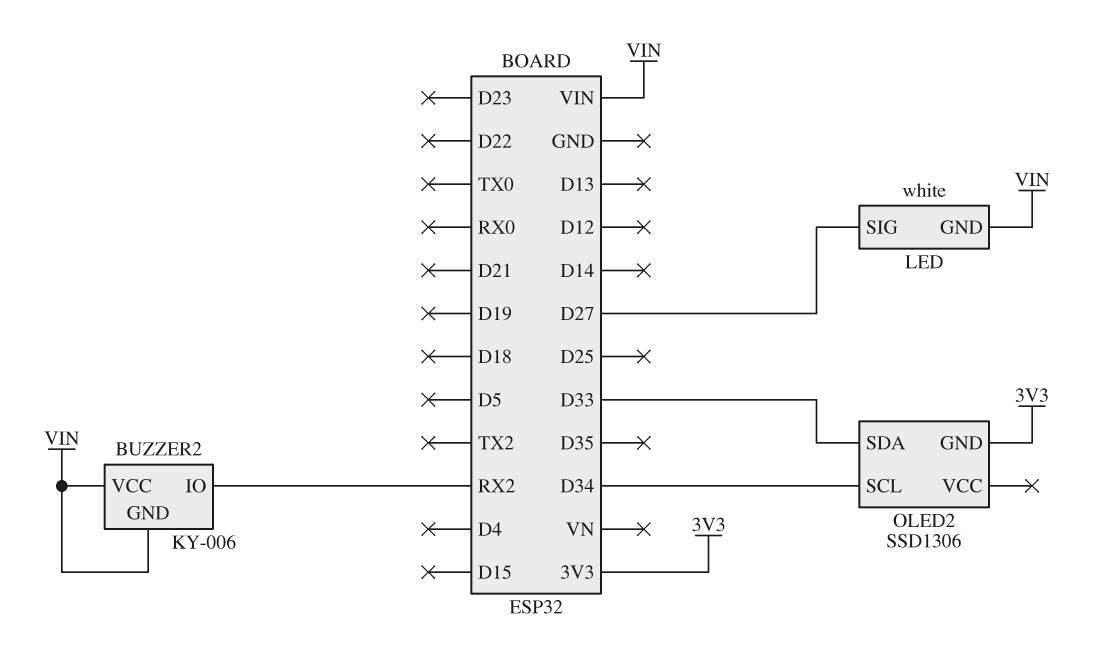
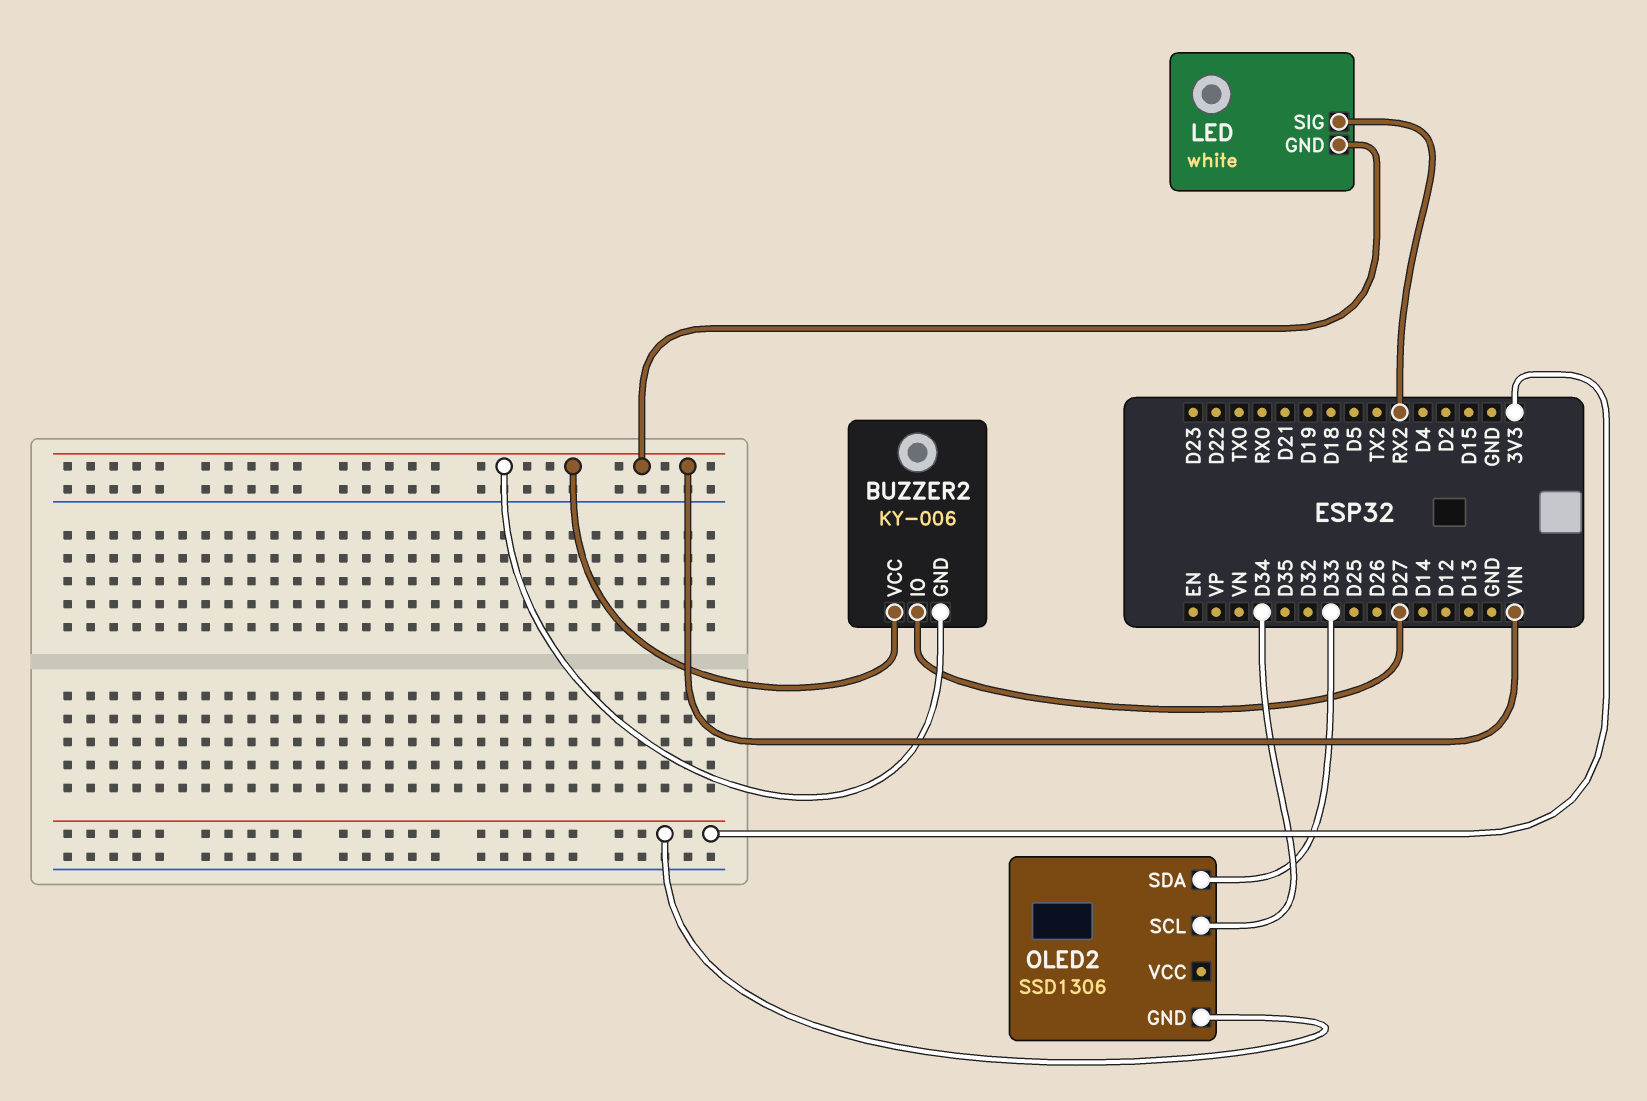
BUZZER2 pin IO: RX2 -> D27
LED pin SIG: D27 -> RX2

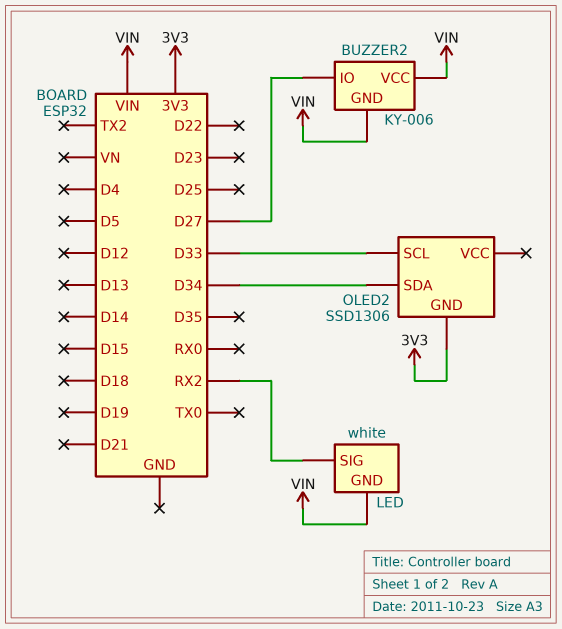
OLED2 pin SCL: D34 -> D33
OLED2 pin SDA: D33 -> D34

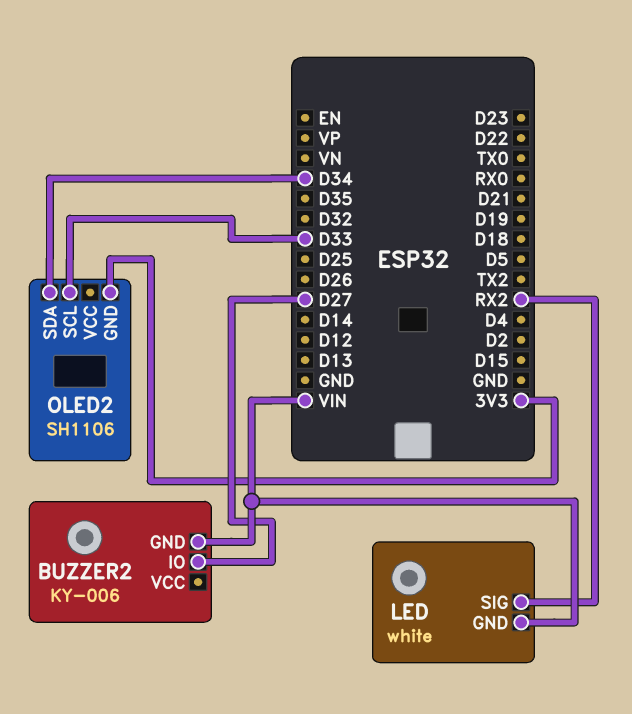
BUZZER2 pin VCC: VIN -> none
OLED2: SSD1306 -> SH1106

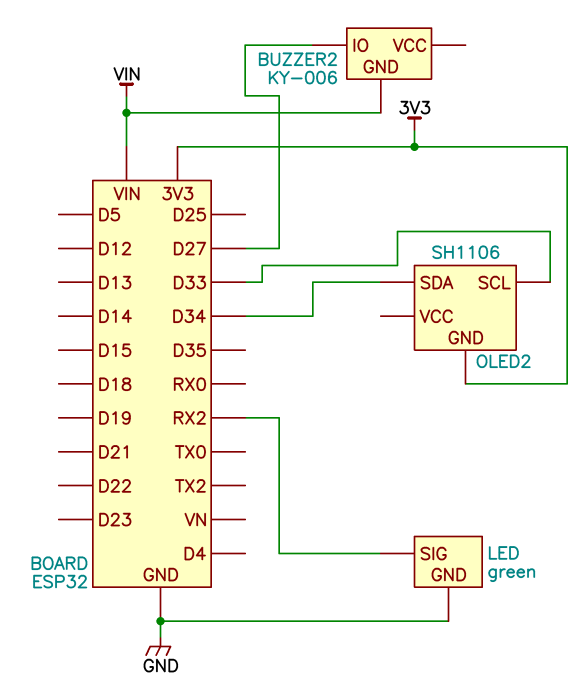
LED: white -> green
LED pin GND: VIN -> GND

